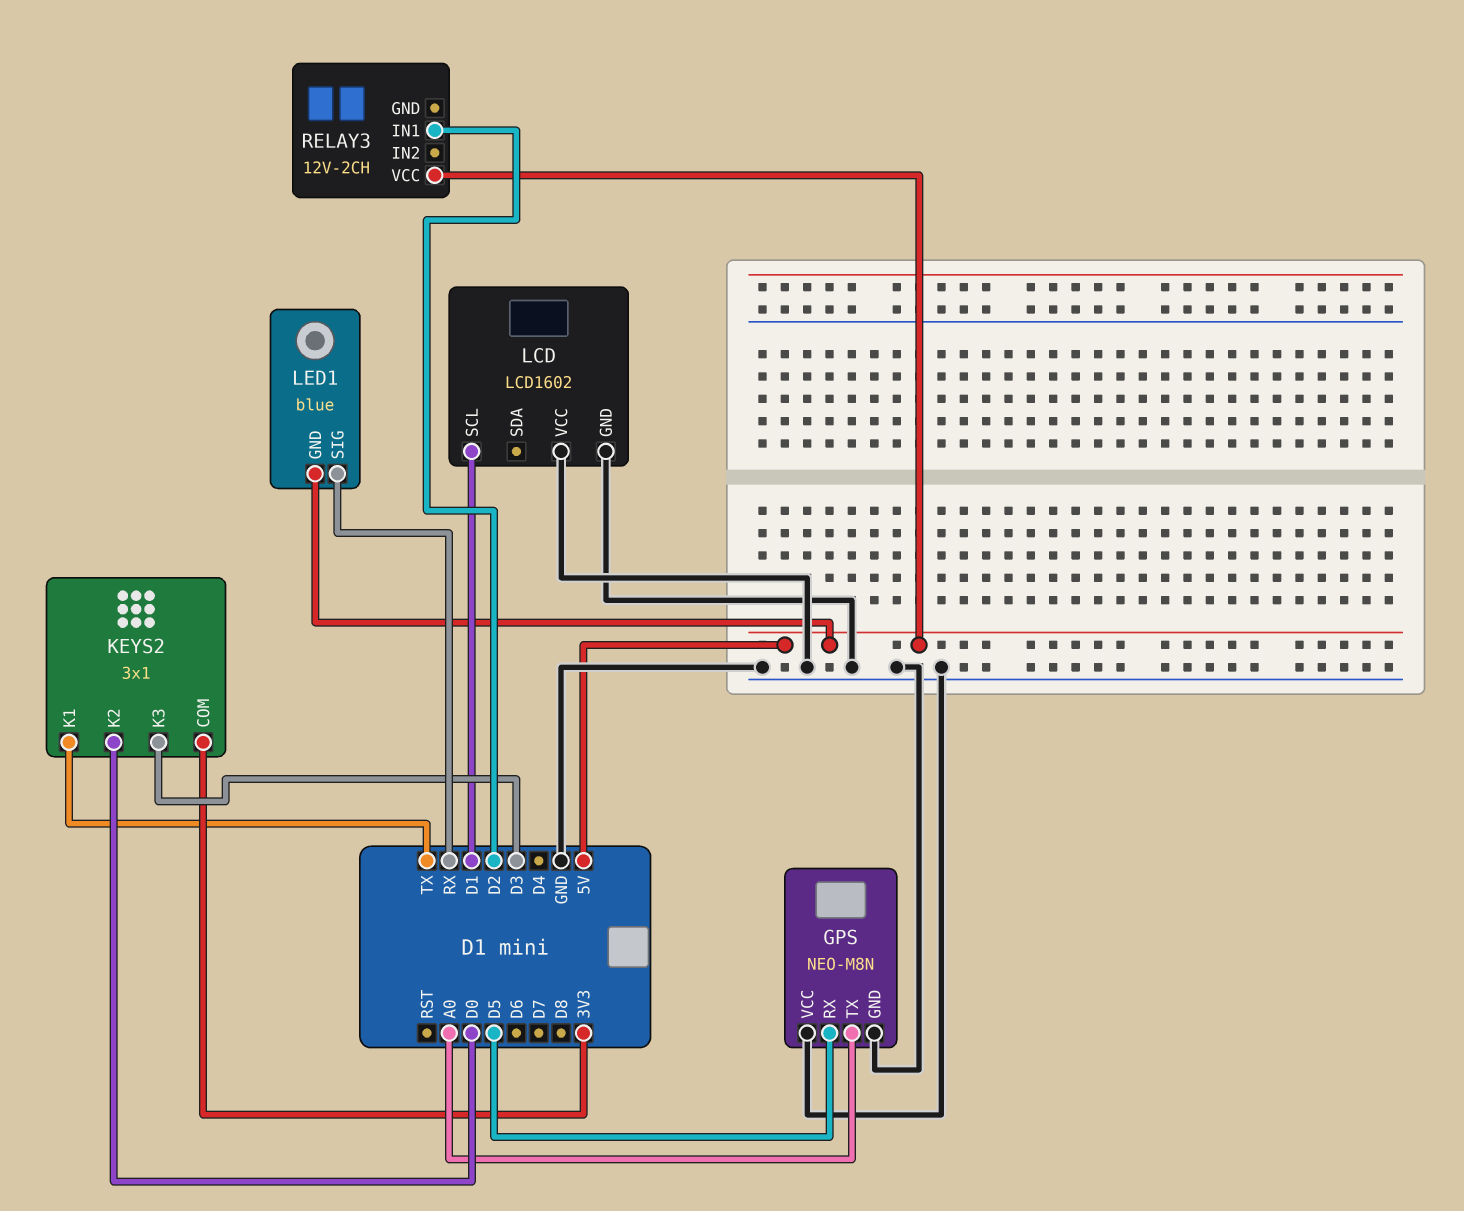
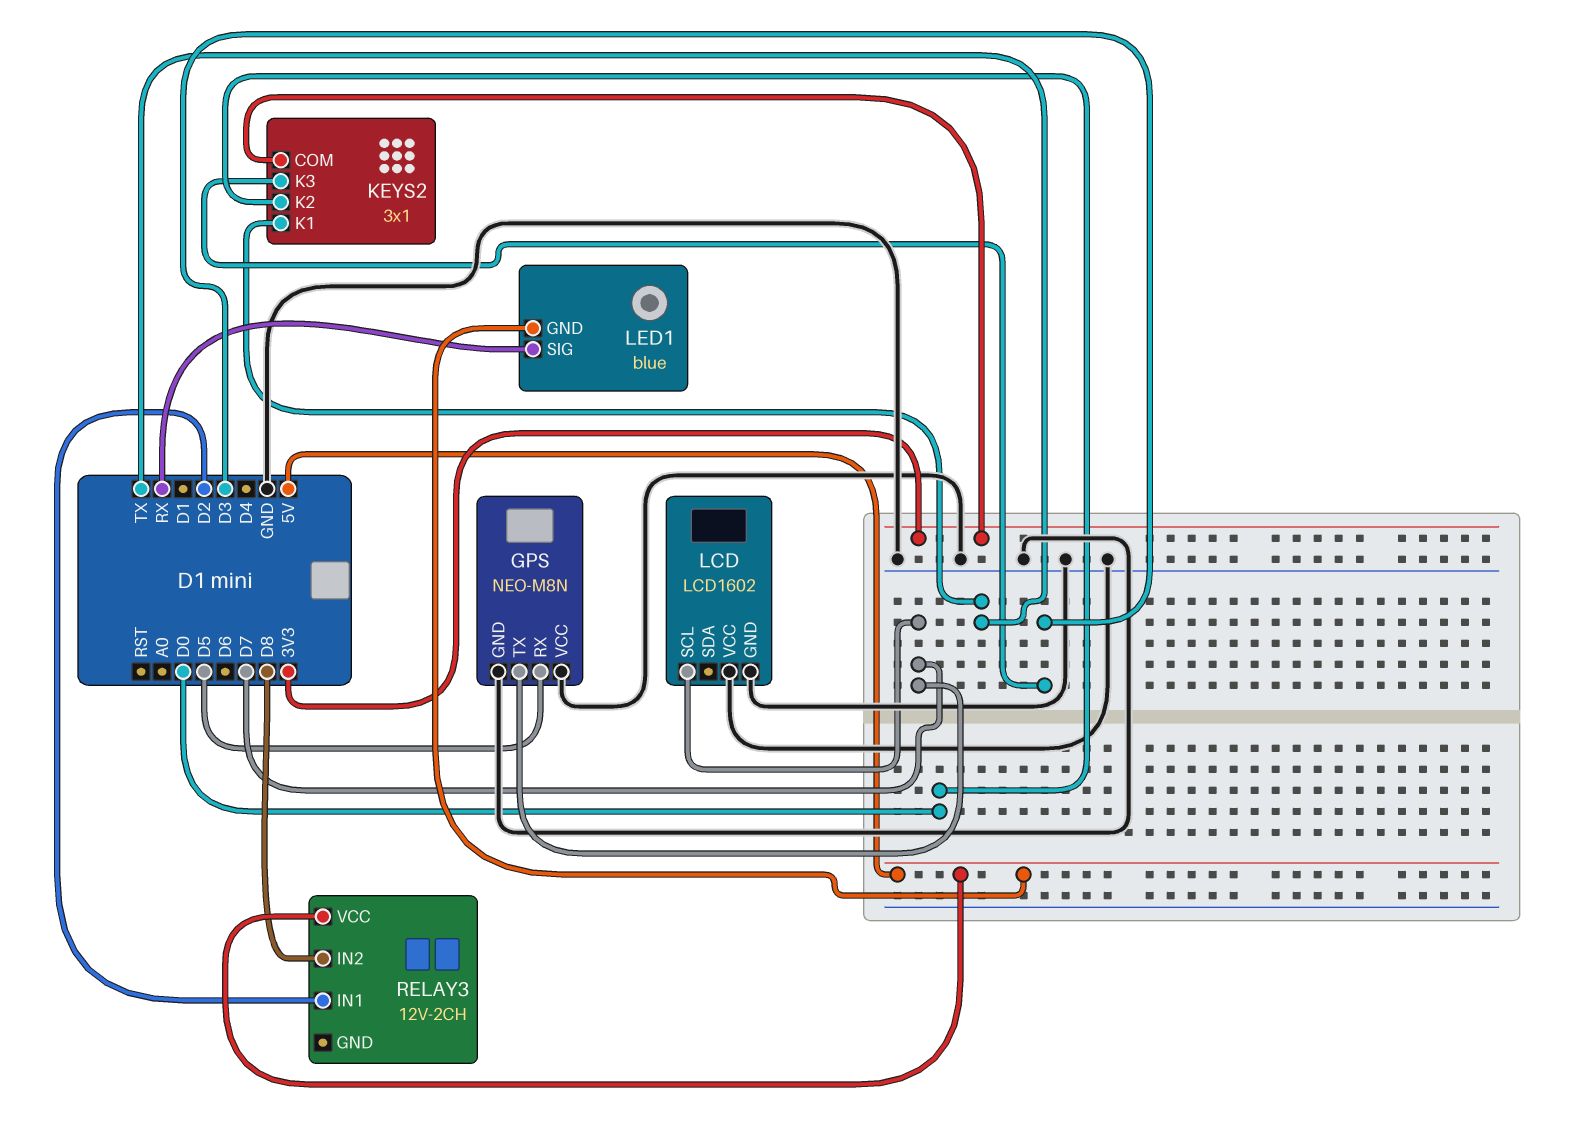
GPS pin TX: A0 -> D7
LCD pin SCL: D1 -> D7
RELAY3 pin IN2: none -> D8

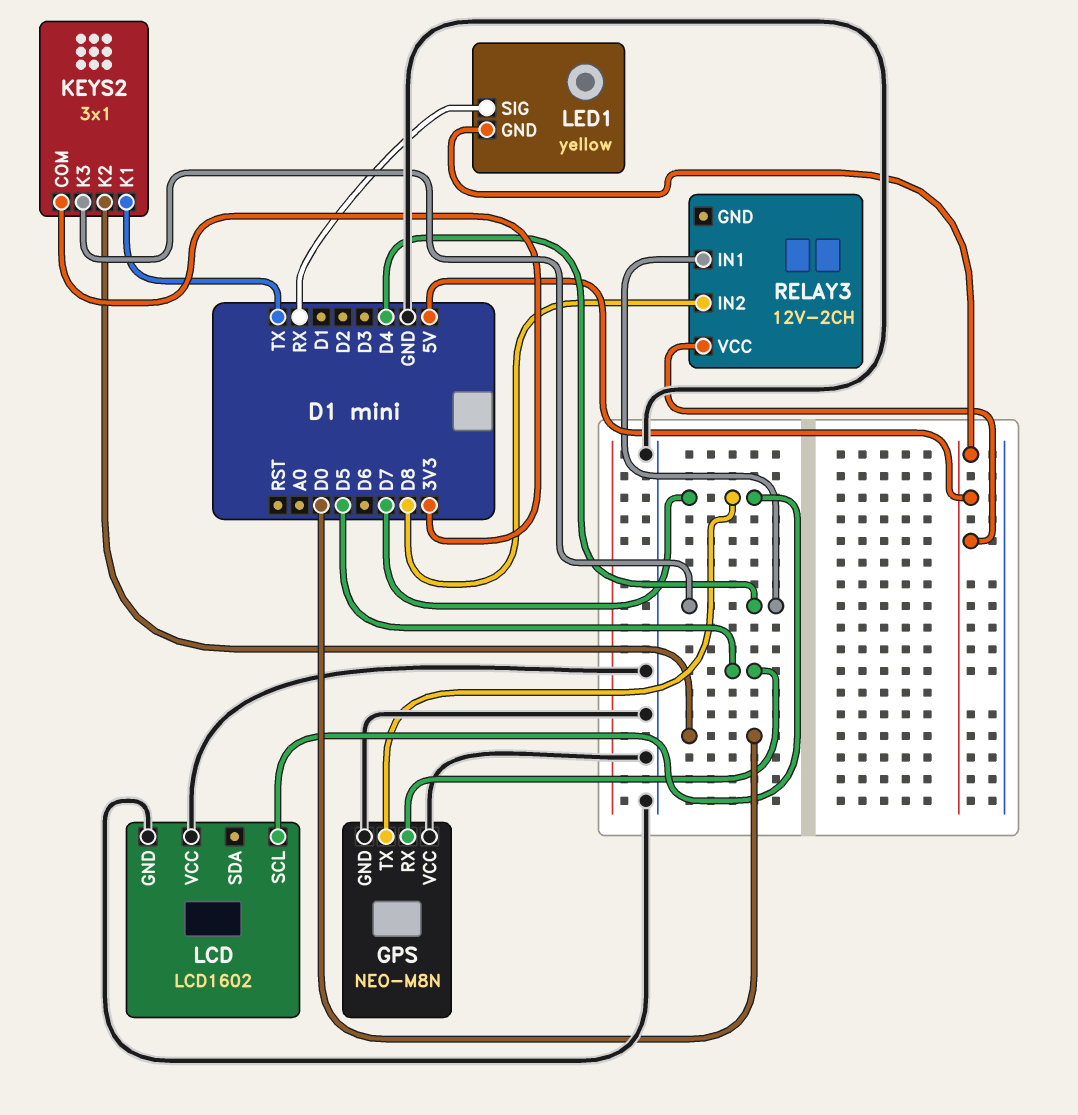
KEYS2 pin K3: D3 -> D4
LED1: blue -> yellow
RELAY3 pin IN1: D2 -> D4

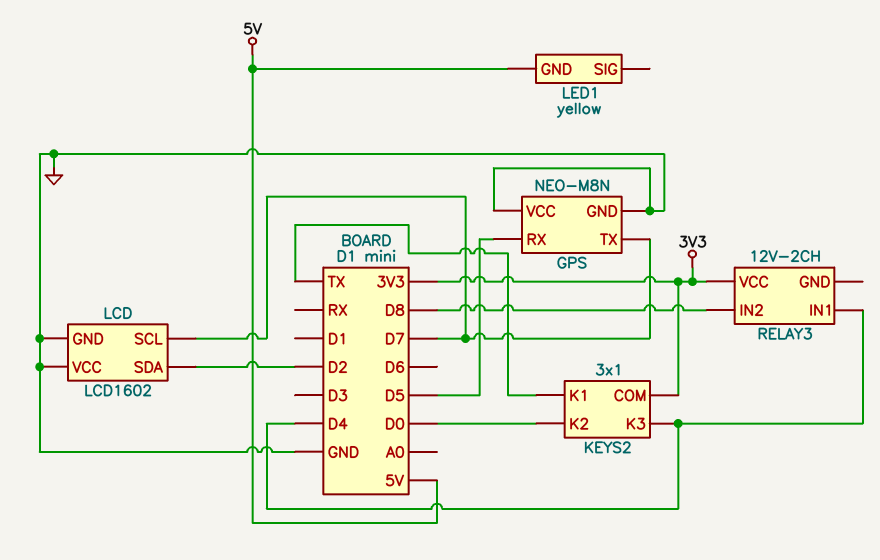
LCD pin SDA: none -> D2
LED1 pin SIG: RX -> none
RELAY3 pin VCC: 5V -> 3V3

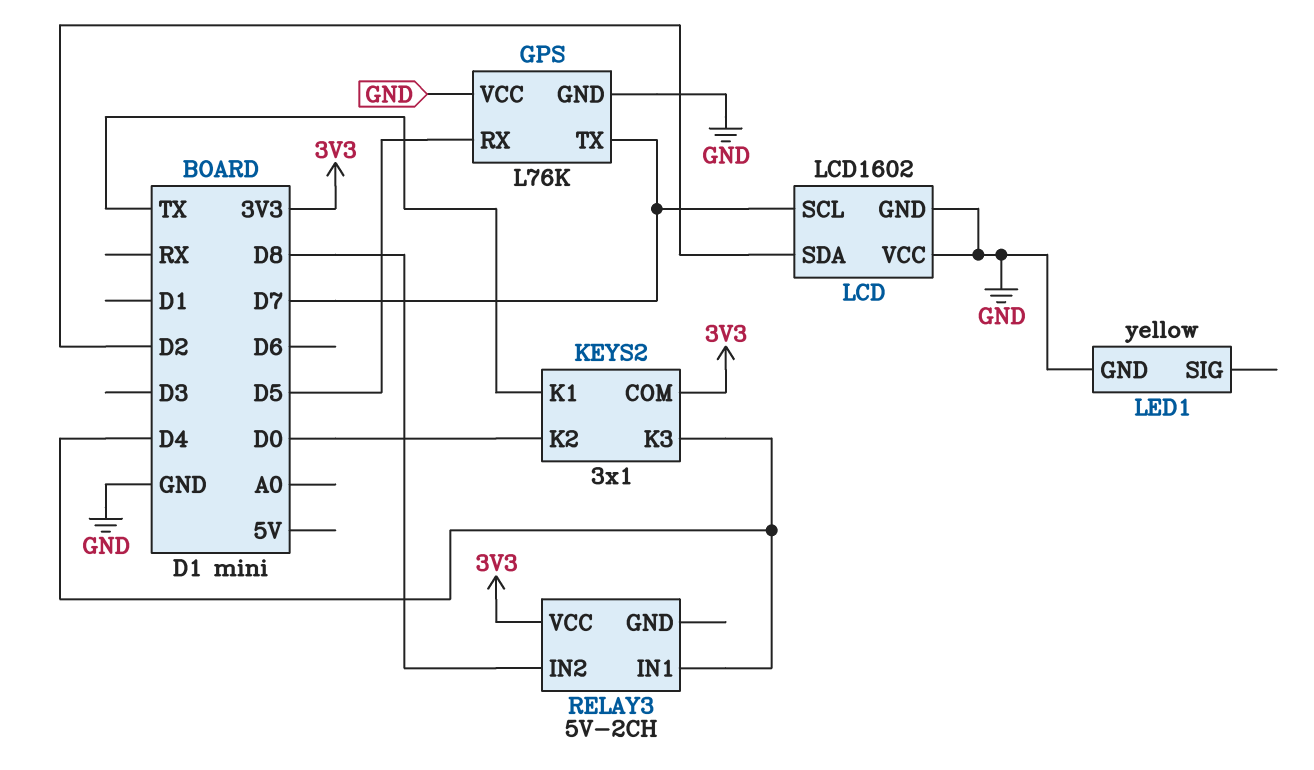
GPS: NEO-M8N -> L76K
LED1 pin GND: 5V -> GND
RELAY3: 12V-2CH -> 5V-2CH

